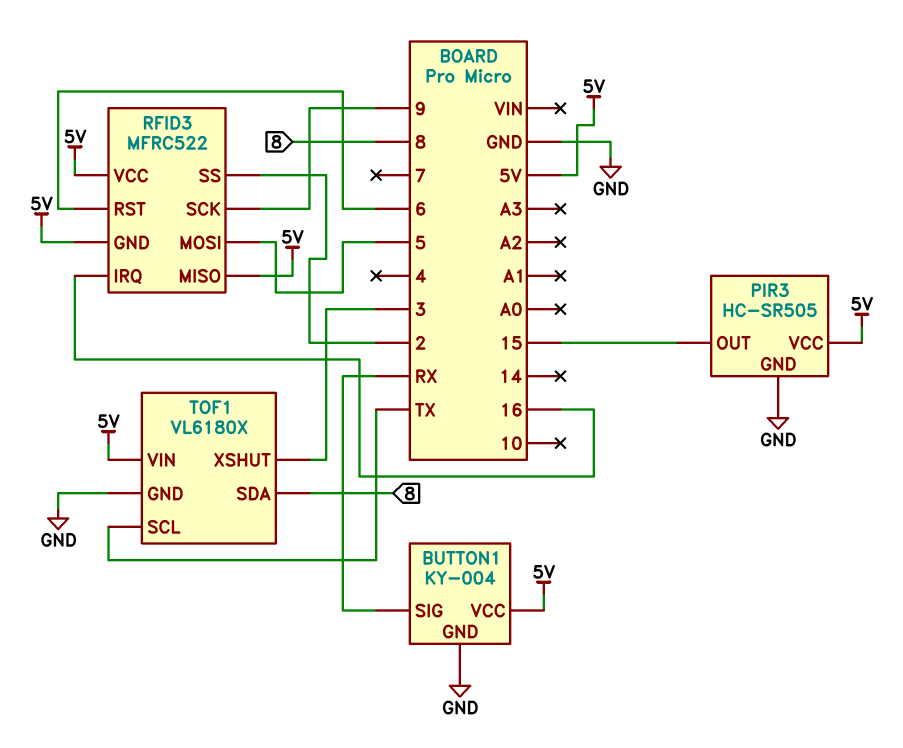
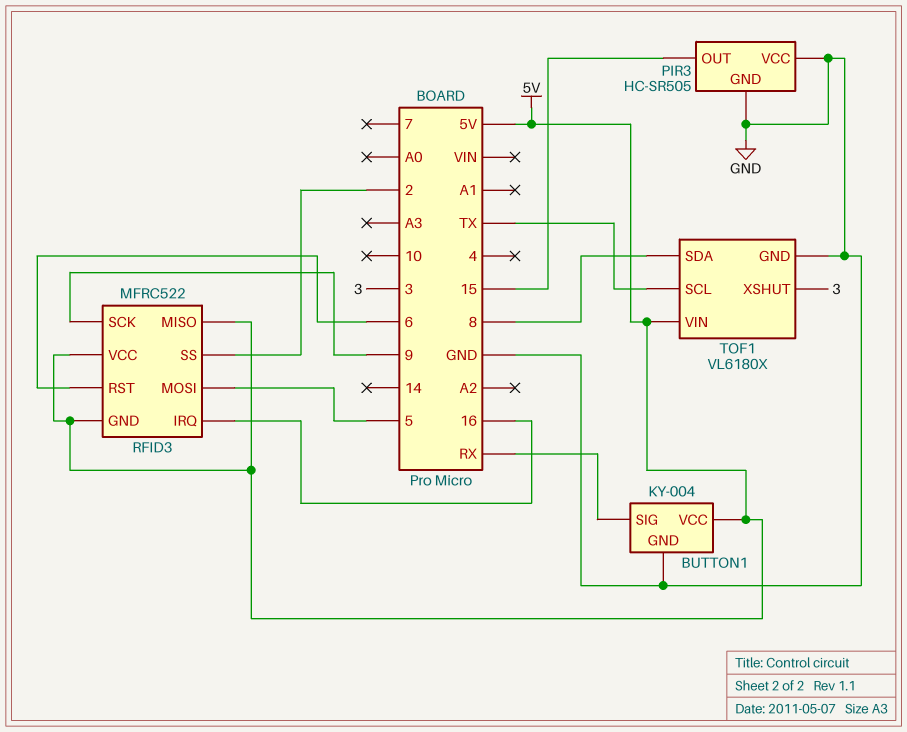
PIR3 pin VCC: 5V -> GND

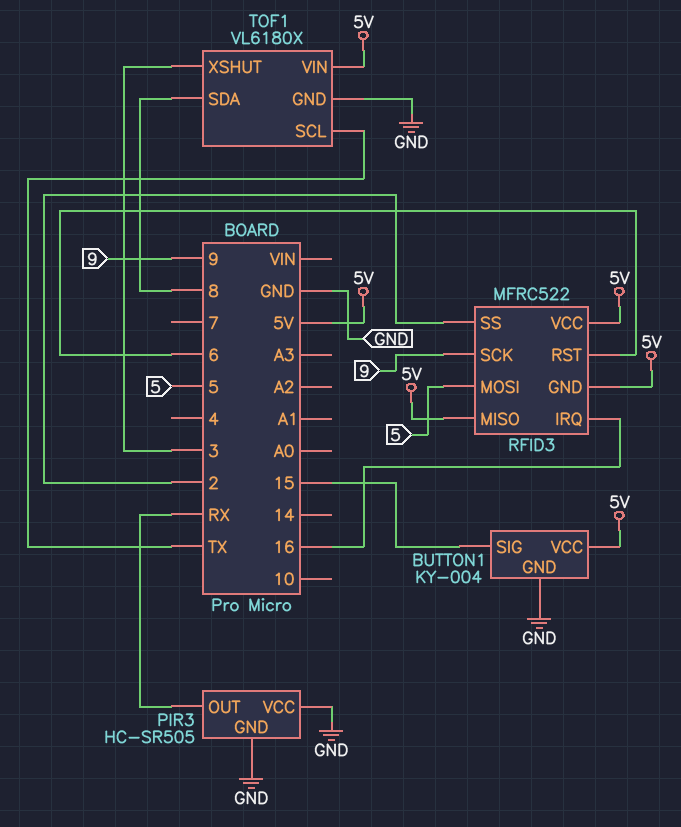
BUTTON1 pin SIG: RX -> 15
PIR3 pin OUT: 15 -> RX

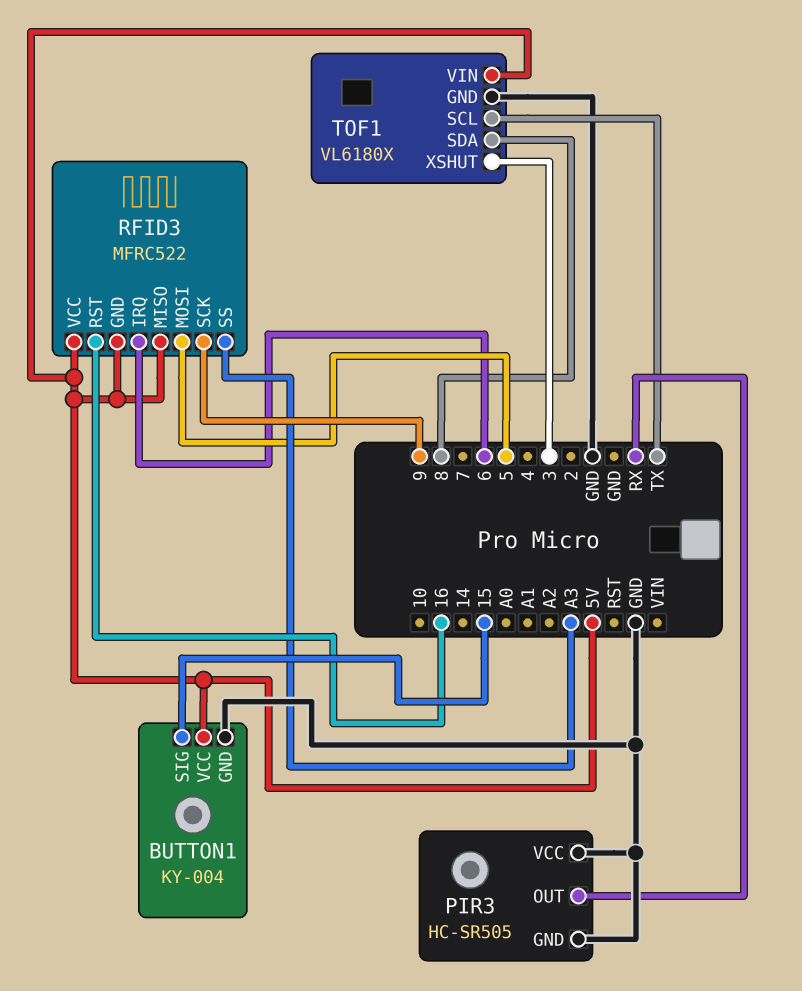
RFID3 pin IRQ: 16 -> 6
RFID3 pin RST: 6 -> 16
RFID3 pin SS: 2 -> A3

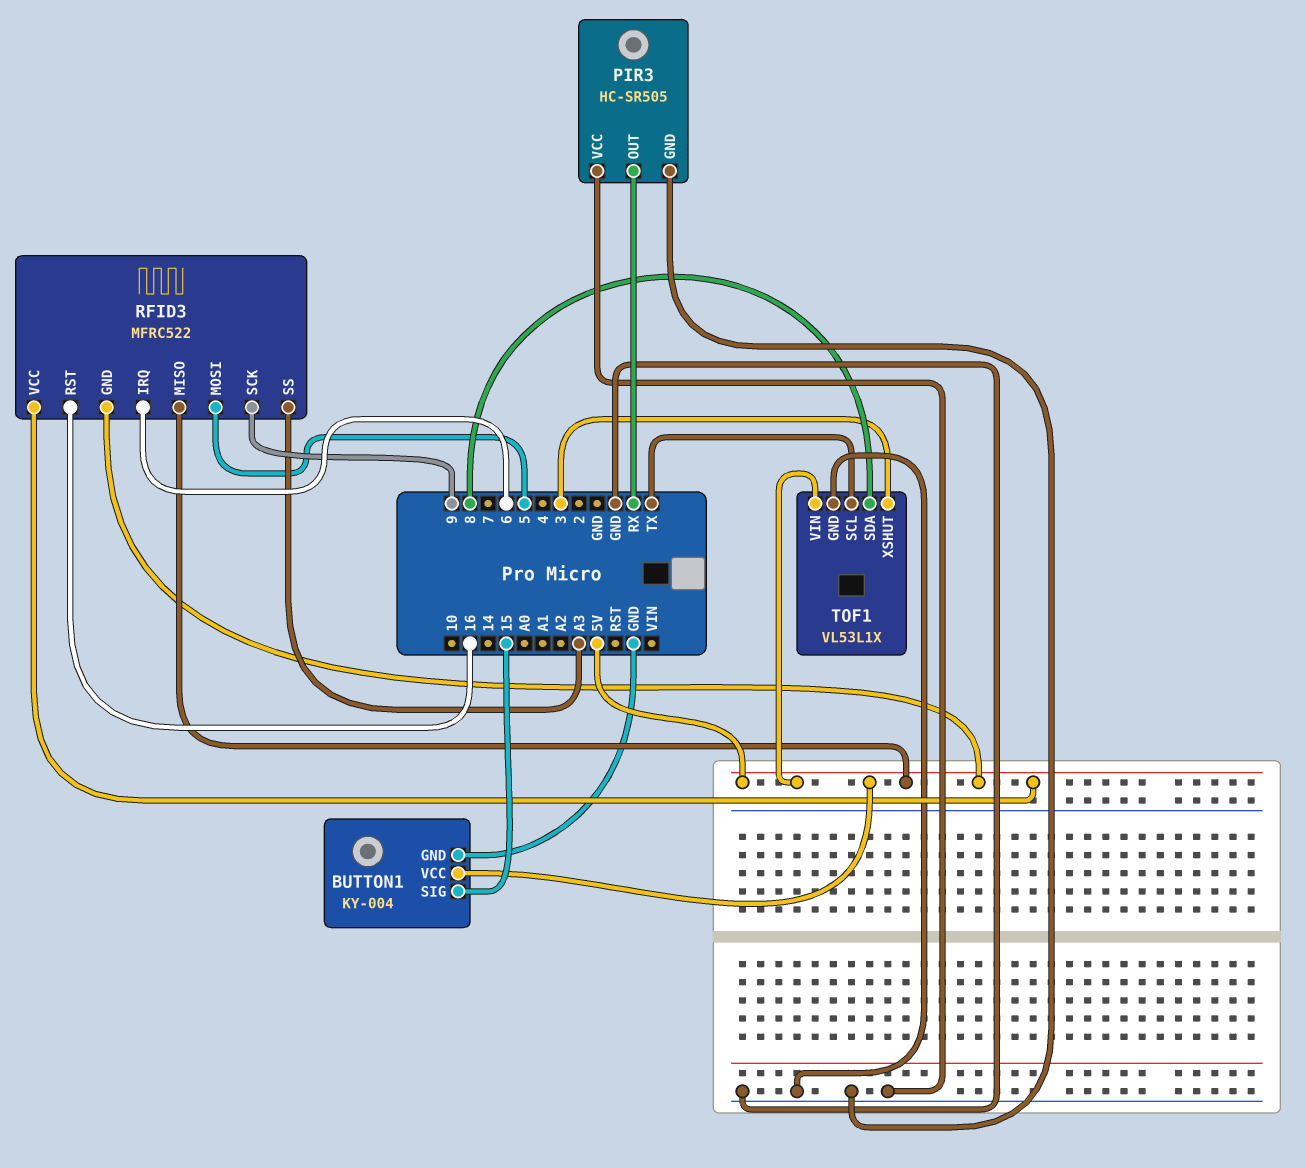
TOF1: VL6180X -> VL53L1X

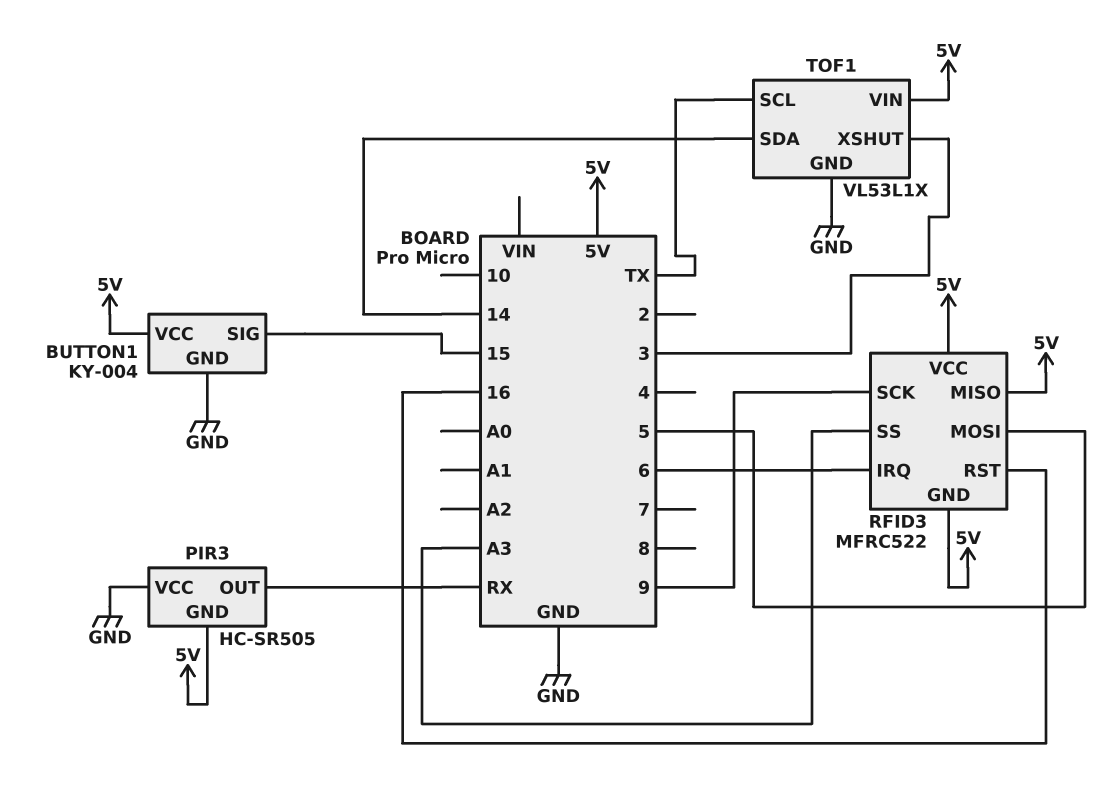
PIR3 pin GND: GND -> 5V
TOF1 pin SDA: 8 -> 14

